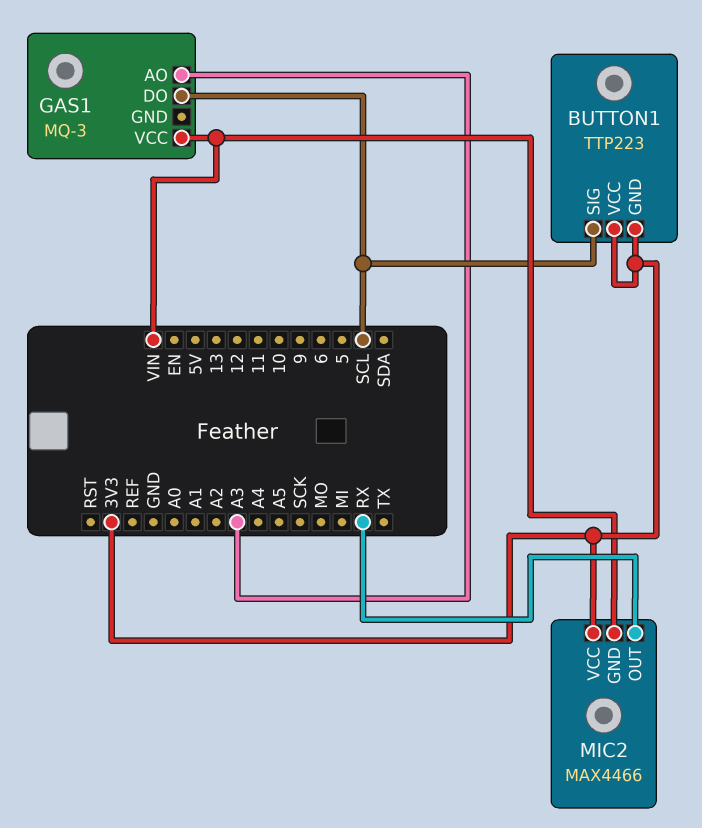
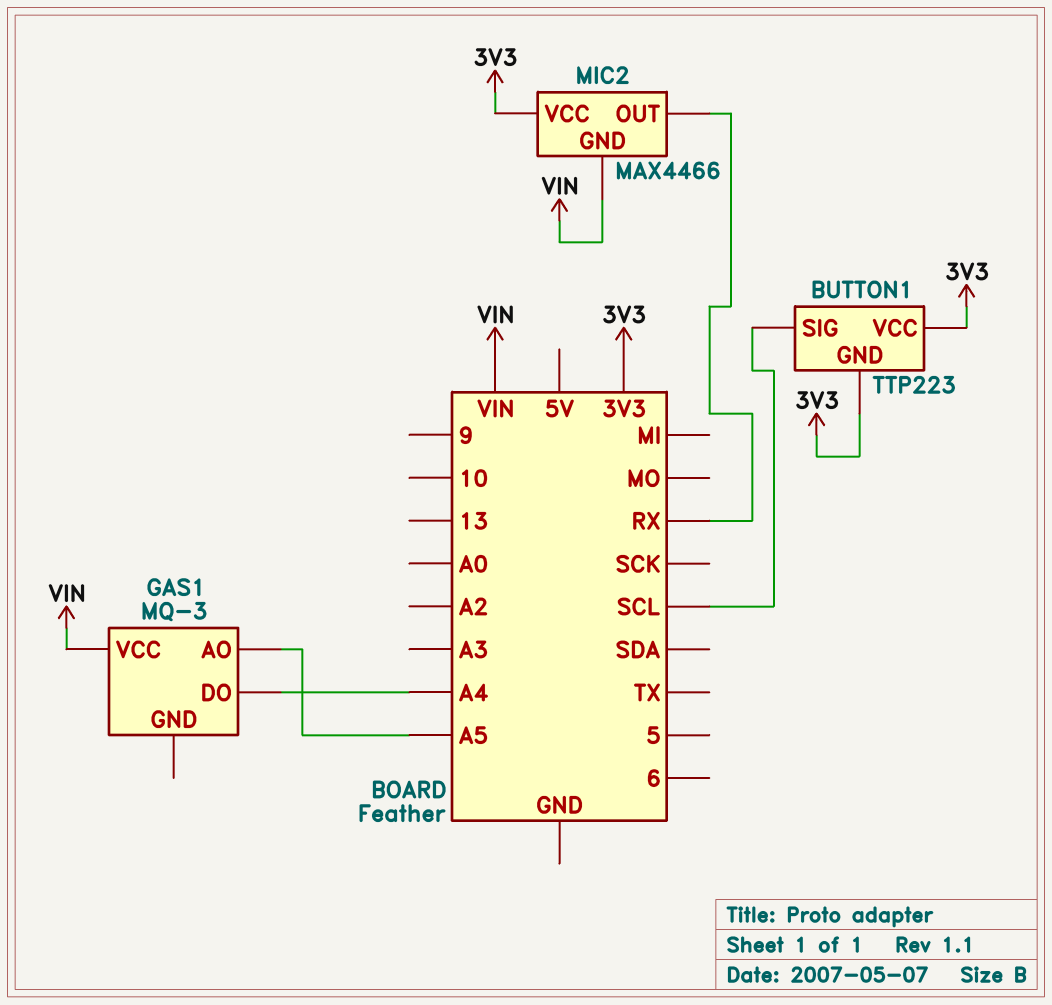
GAS1 pin AO: A3 -> A5
GAS1 pin DO: SCL -> A4

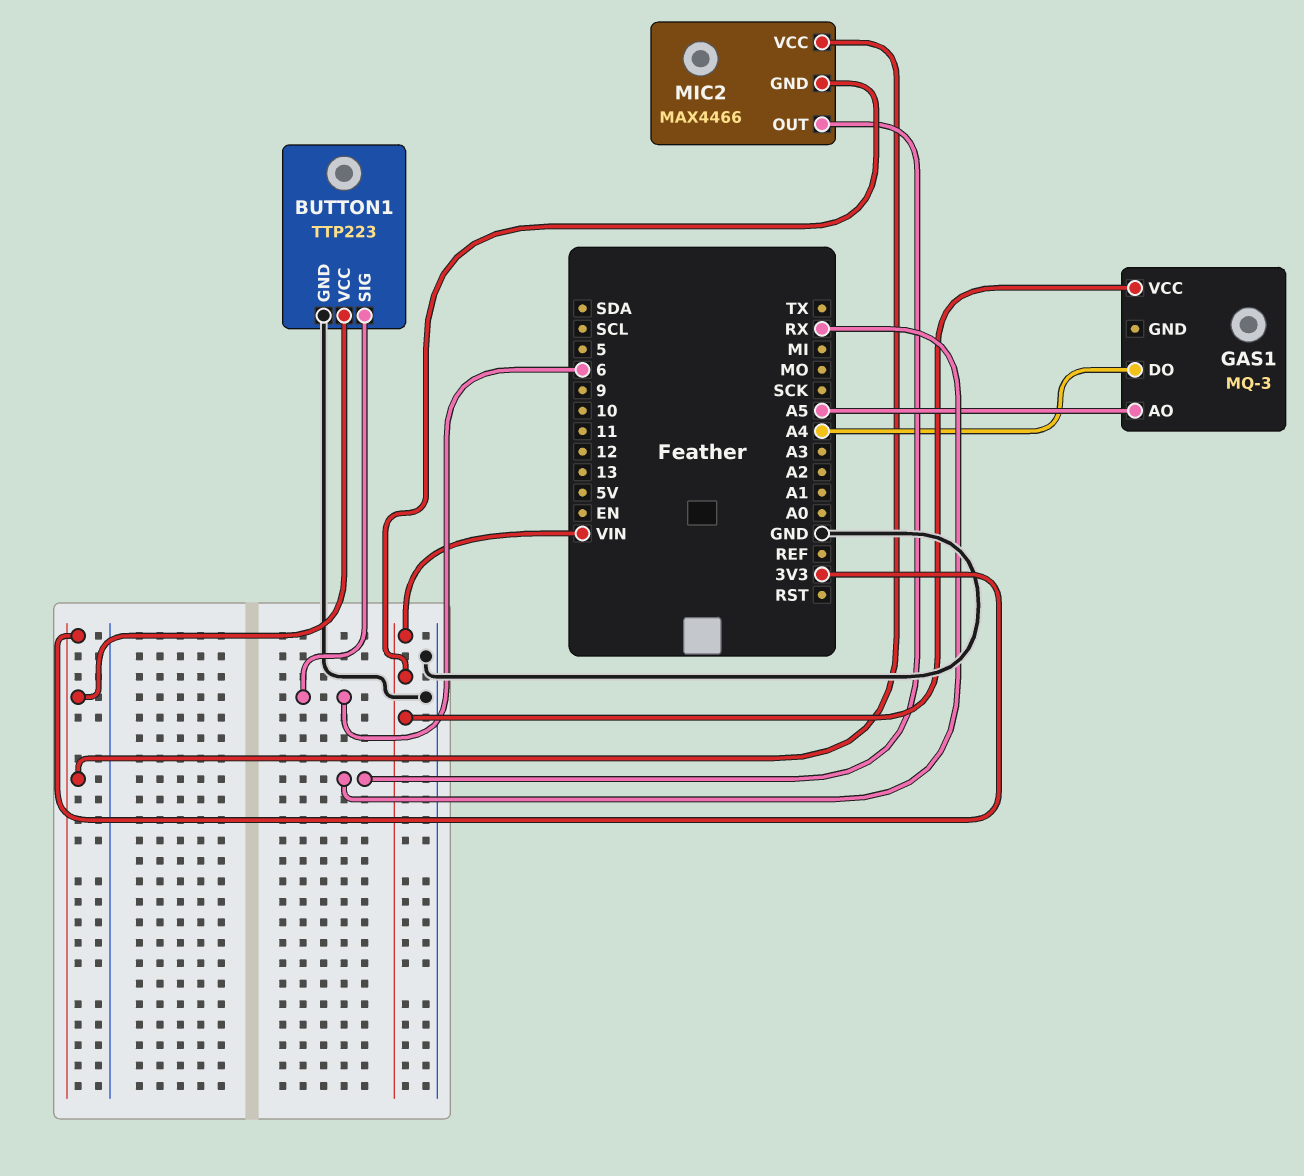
BUTTON1 pin GND: 3V3 -> GND
BUTTON1 pin SIG: SCL -> 6

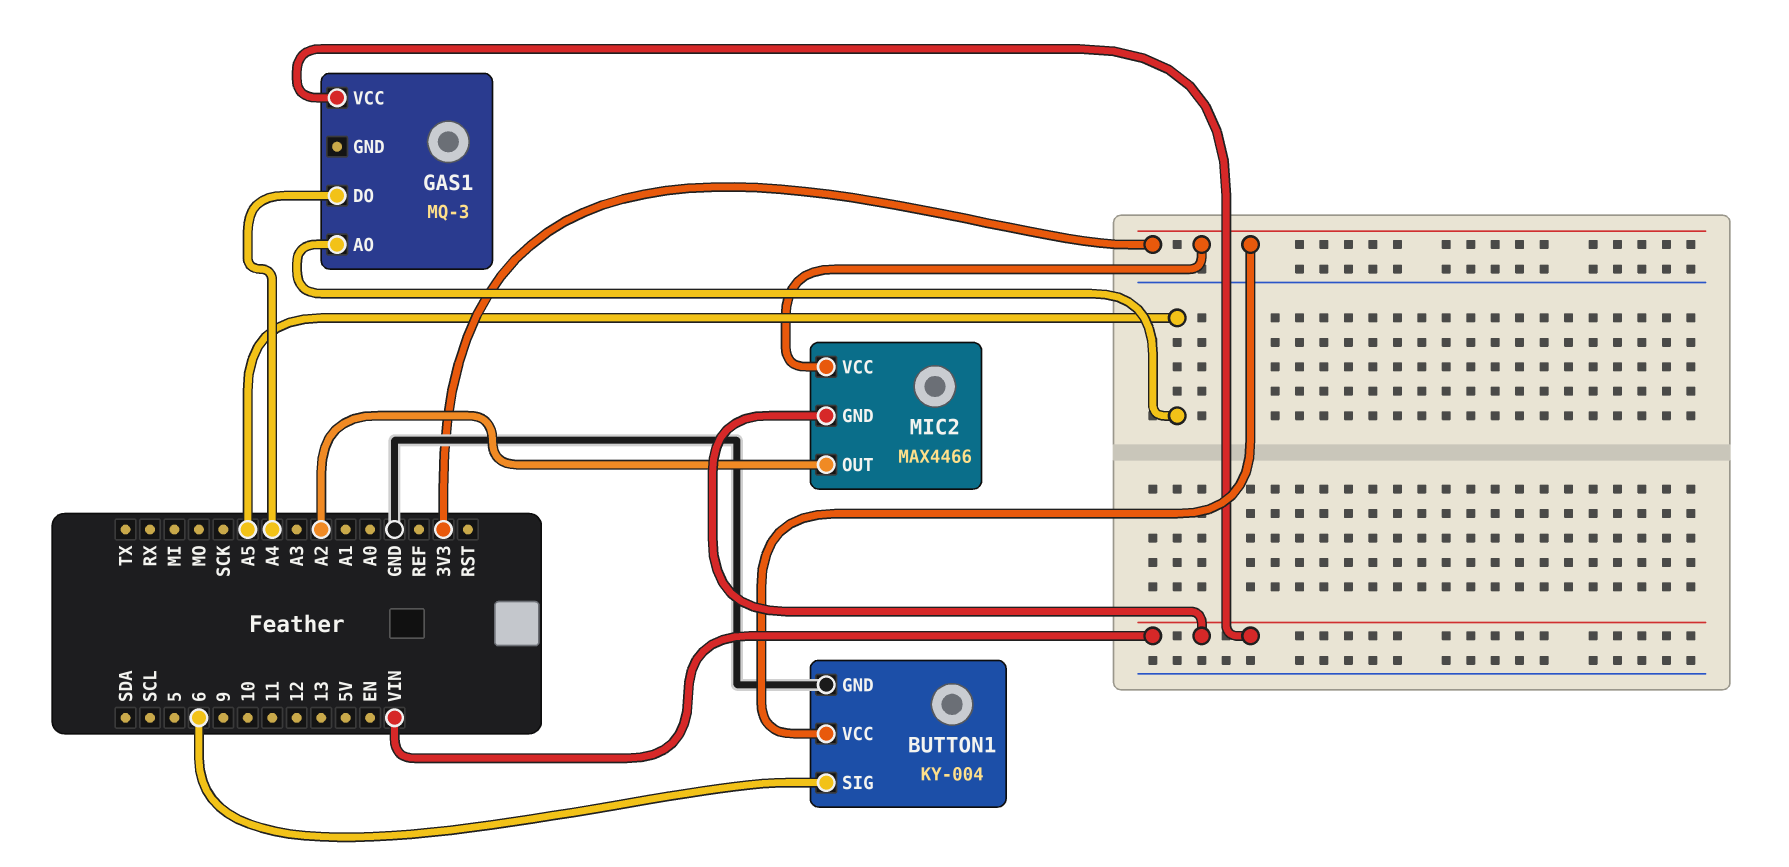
BUTTON1: TTP223 -> KY-004
MIC2 pin OUT: RX -> A2

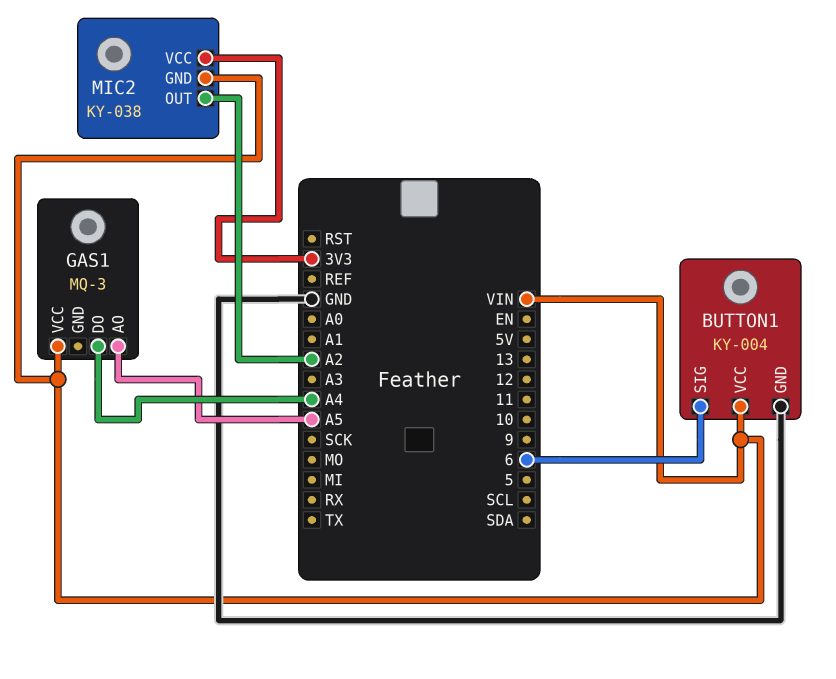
BUTTON1 pin VCC: 3V3 -> VIN
MIC2: MAX4466 -> KY-038

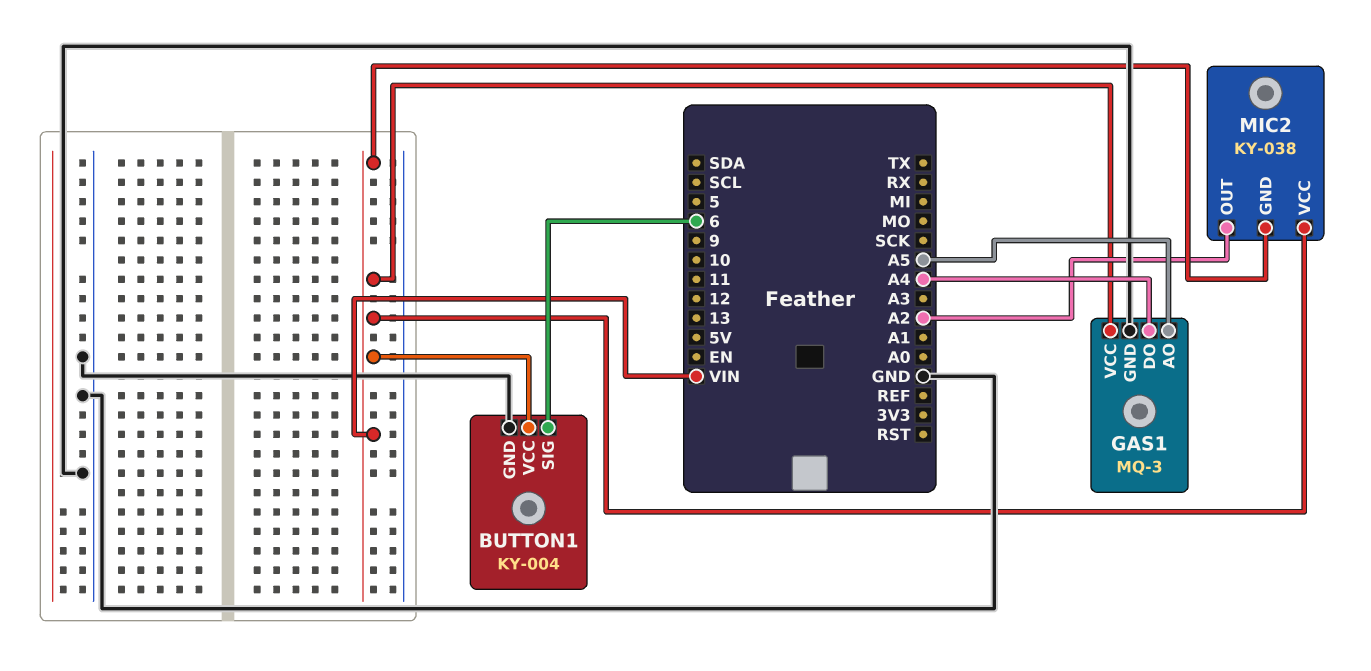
GAS1 pin GND: none -> GND
MIC2 pin VCC: 3V3 -> VIN

